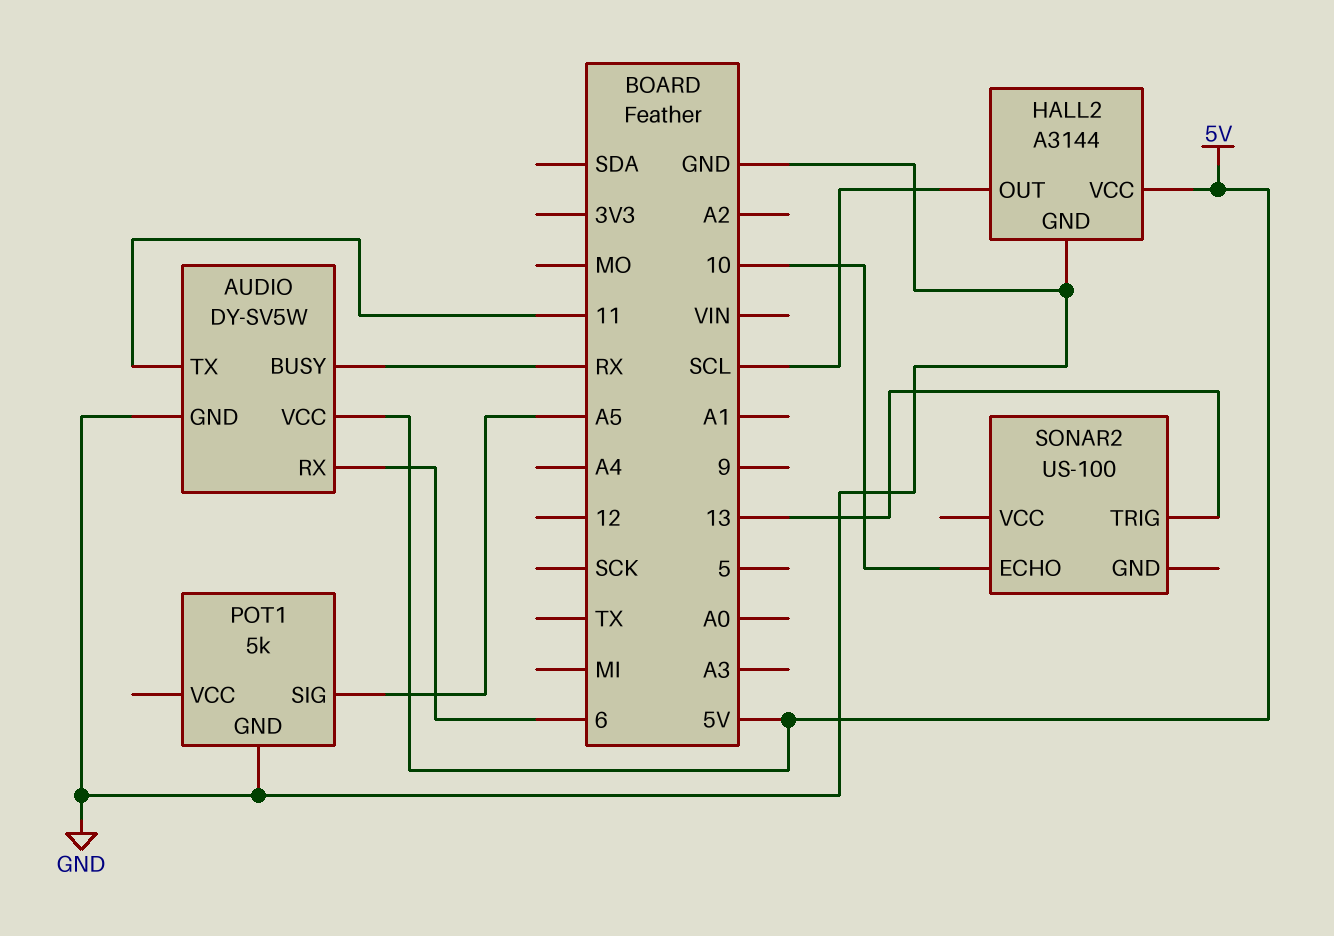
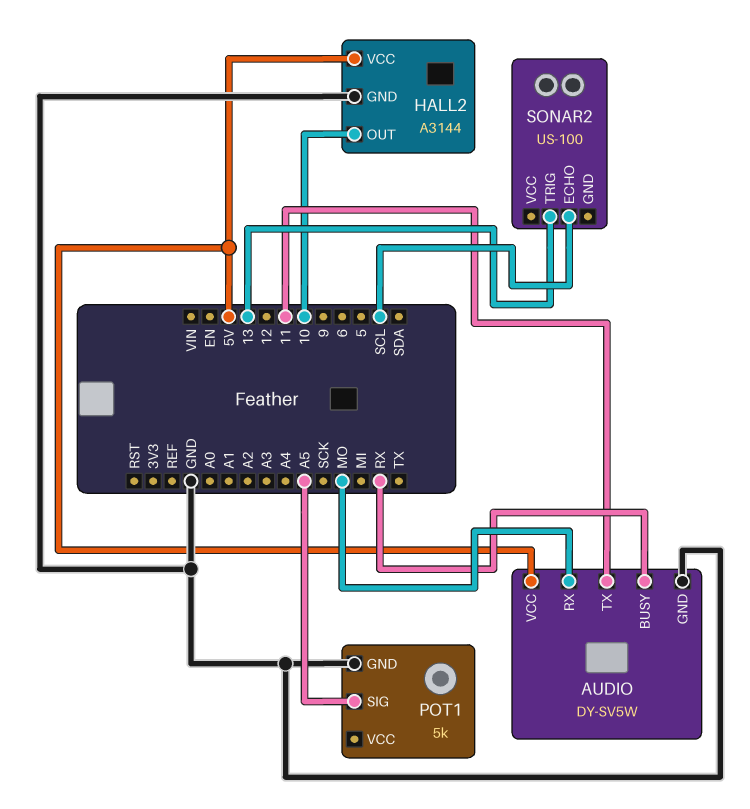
AUDIO pin RX: 6 -> MO
HALL2 pin OUT: SCL -> 10
SONAR2 pin ECHO: 10 -> SCL

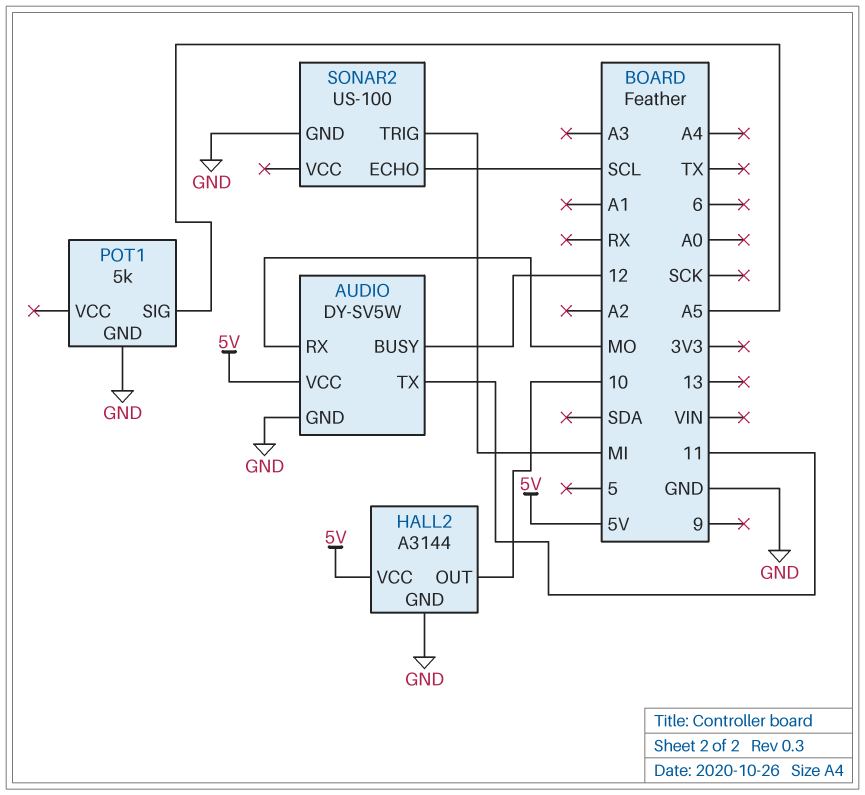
AUDIO pin BUSY: RX -> 12
SONAR2 pin GND: none -> GND
SONAR2 pin TRIG: 13 -> MI

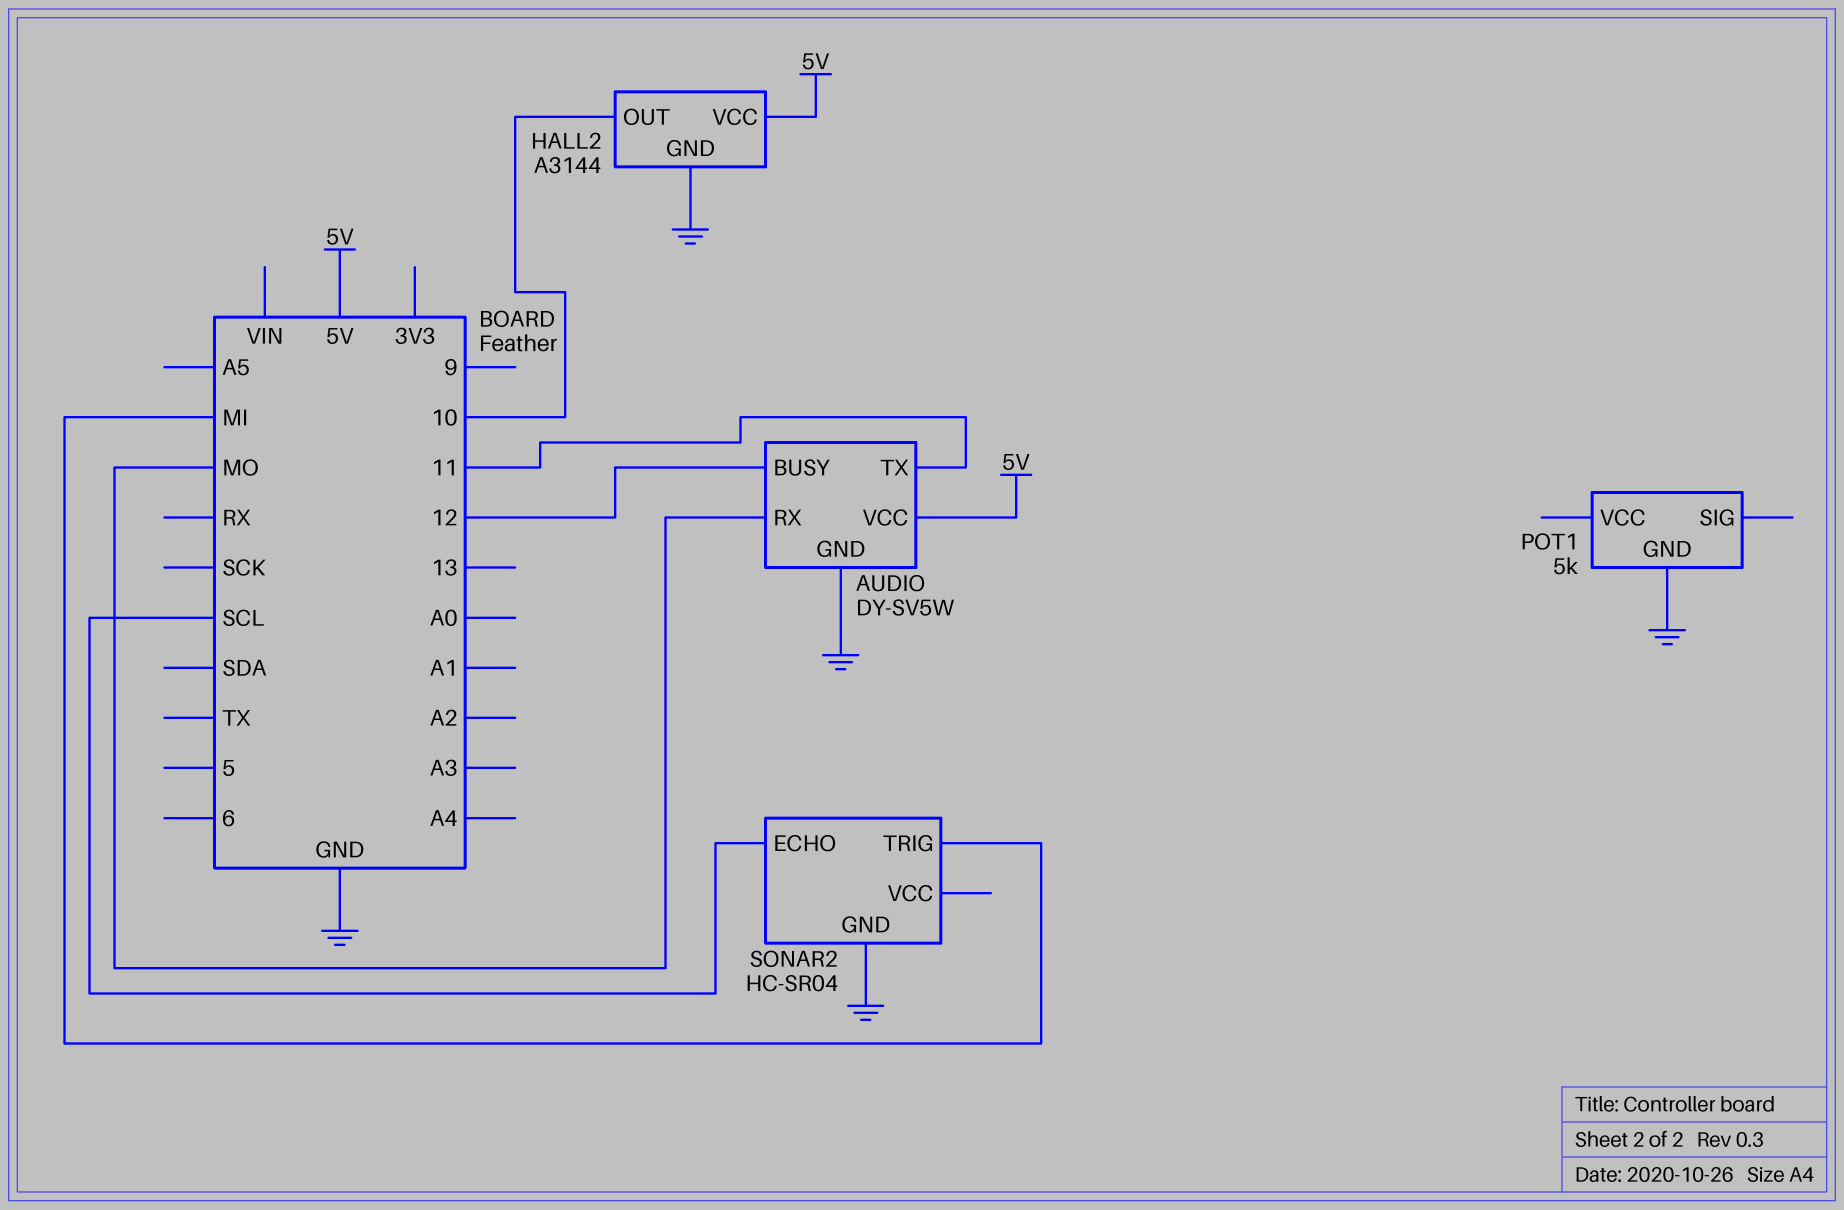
POT1 pin SIG: A5 -> none
SONAR2: US-100 -> HC-SR04

